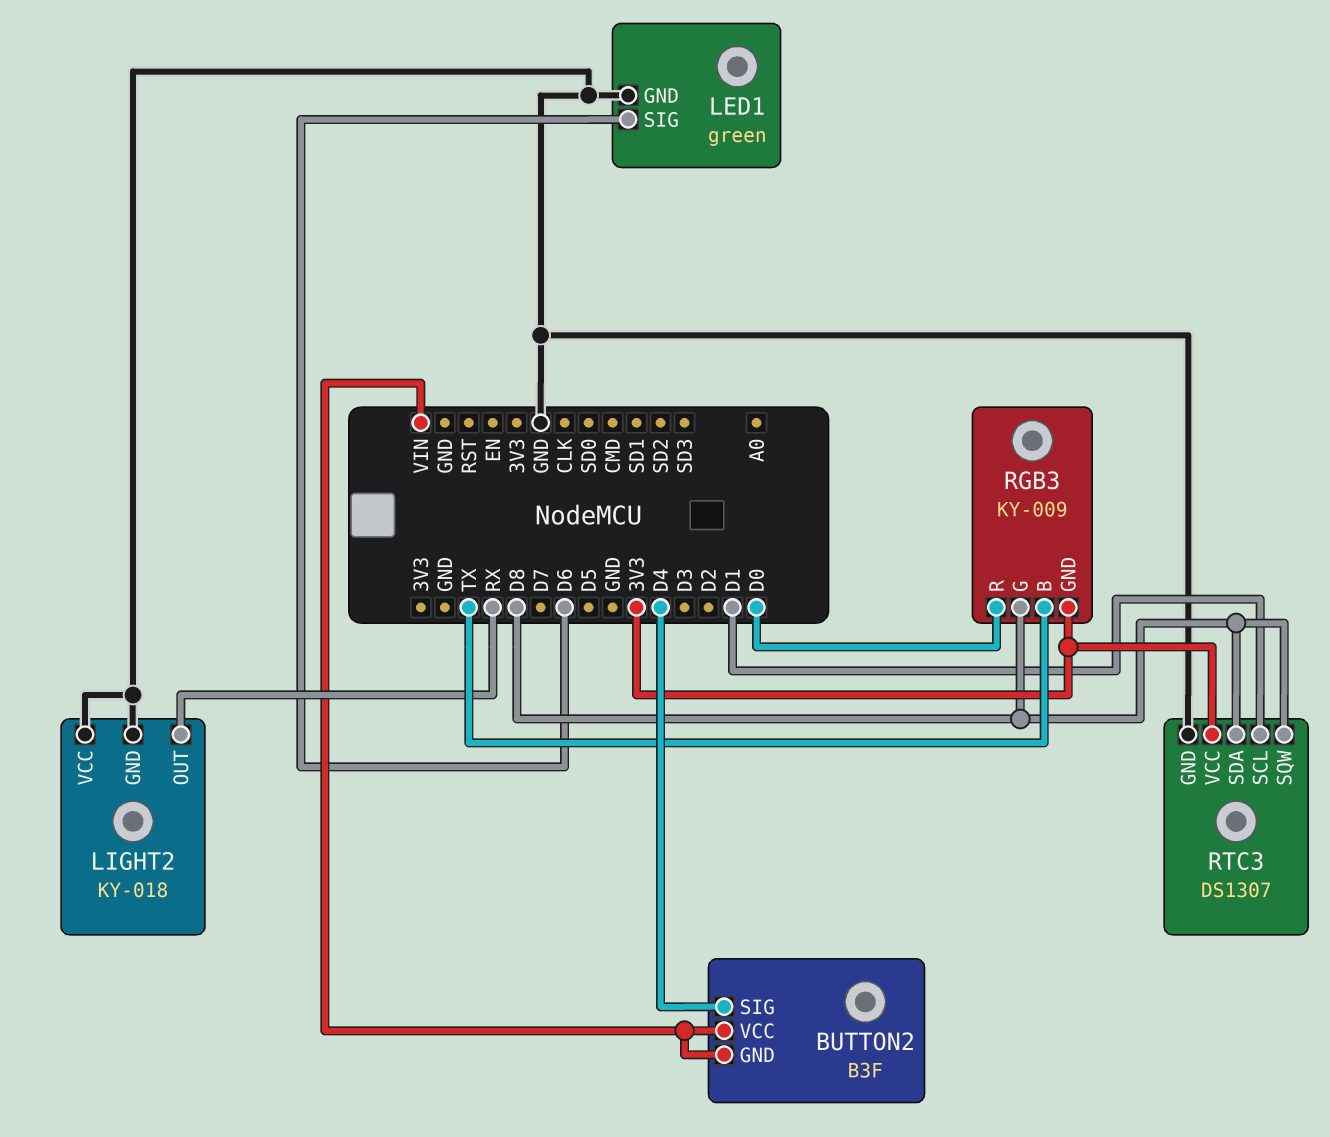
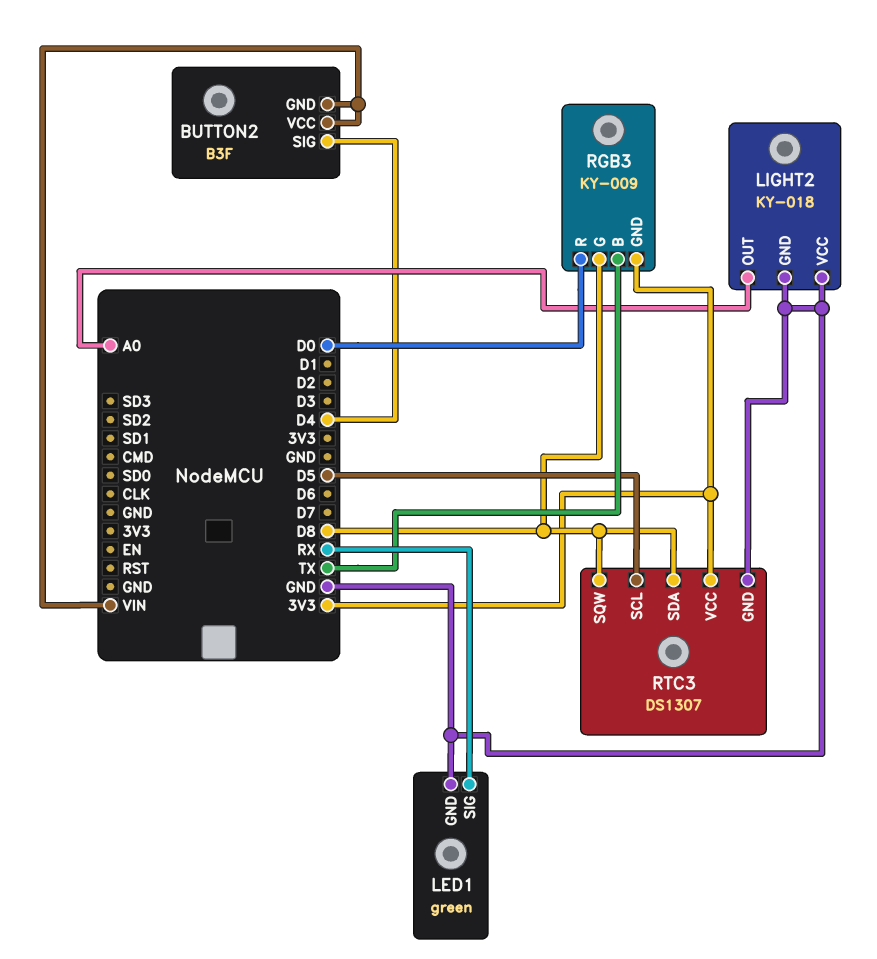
LED1 pin SIG: D6 -> RX
LIGHT2 pin OUT: RX -> A0
RTC3 pin SCL: D1 -> D5

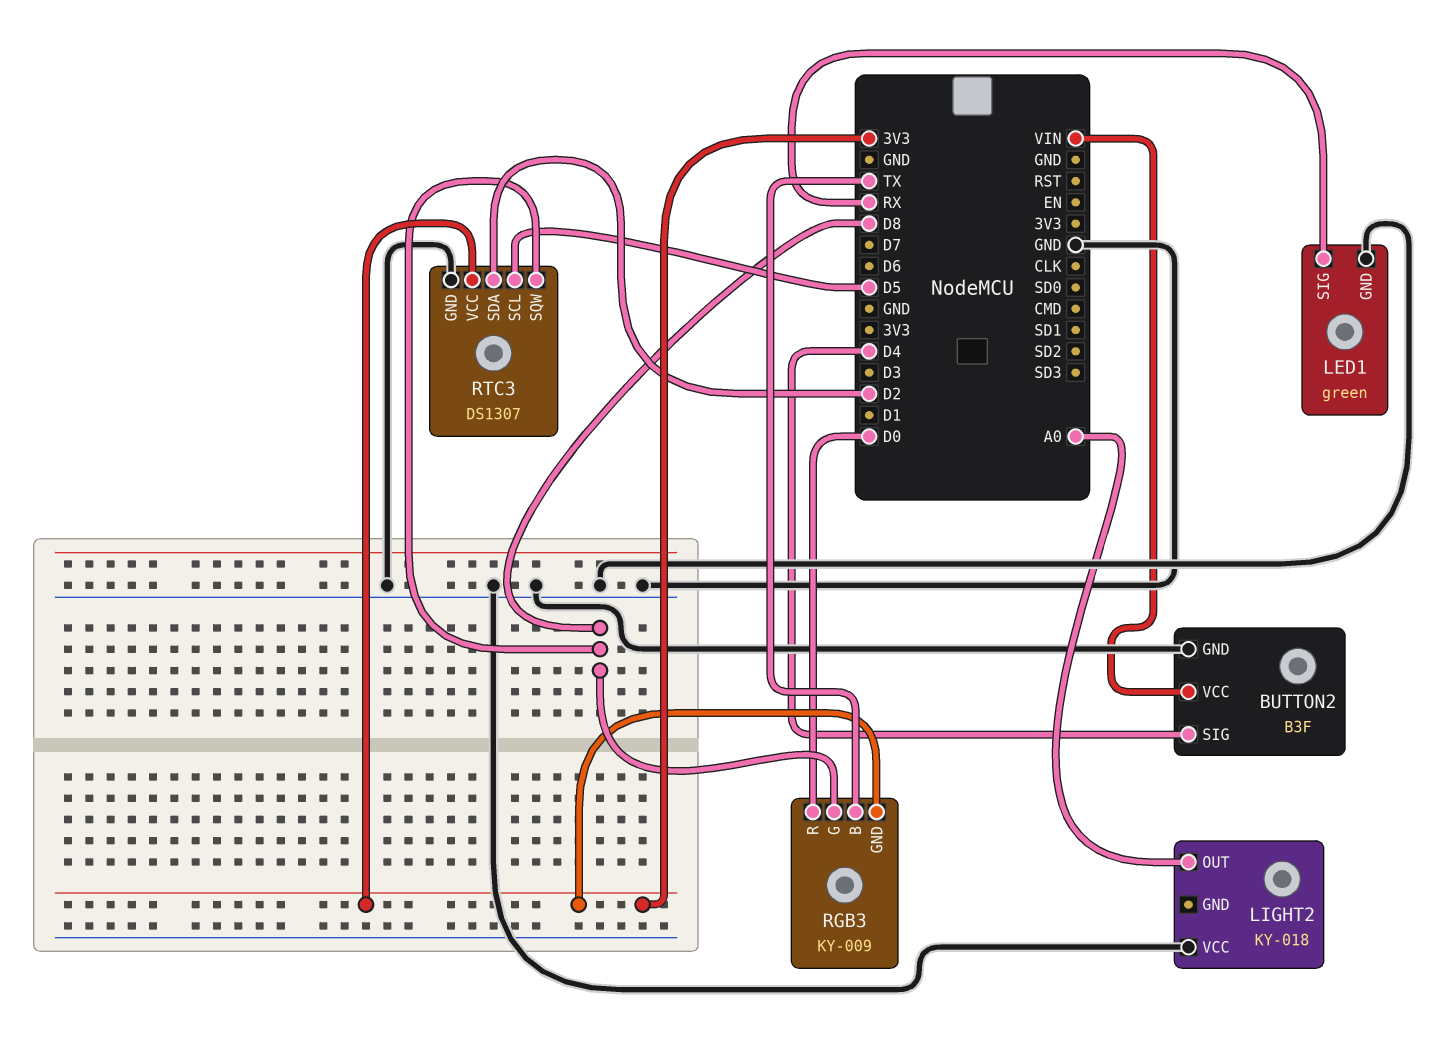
BUTTON2 pin GND: VIN -> GND
LIGHT2 pin GND: GND -> none
RTC3 pin SDA: D8 -> D2

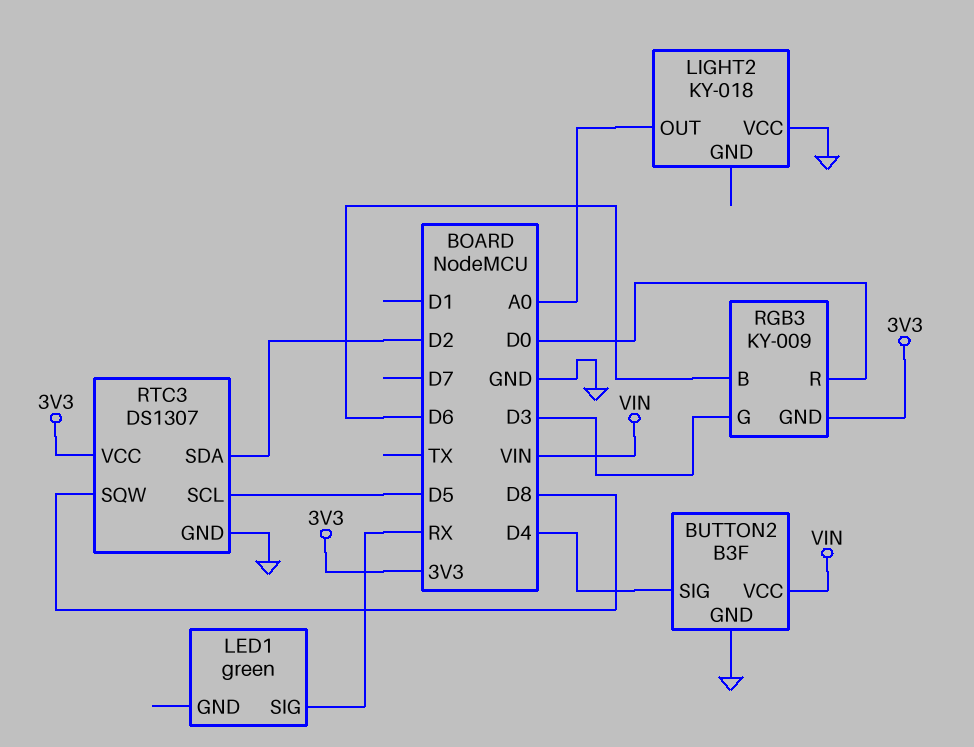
LED1 pin GND: GND -> none
RGB3 pin B: TX -> D6
RGB3 pin G: D8 -> D3

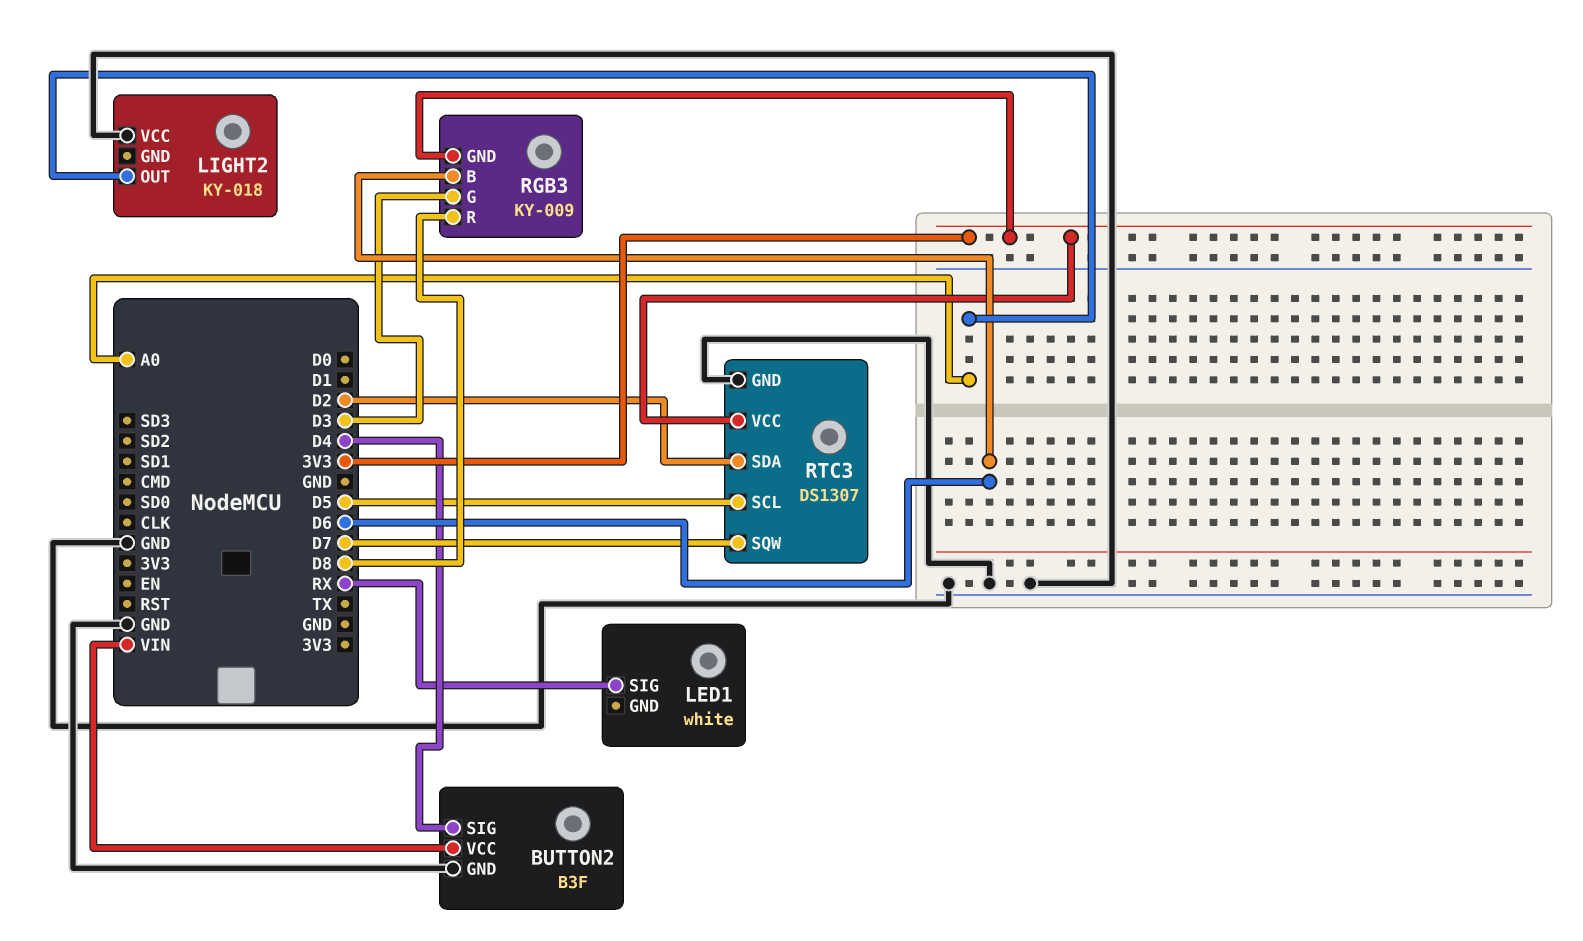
LED1: green -> white
RGB3 pin R: D0 -> D8
RTC3 pin SQW: D8 -> D7

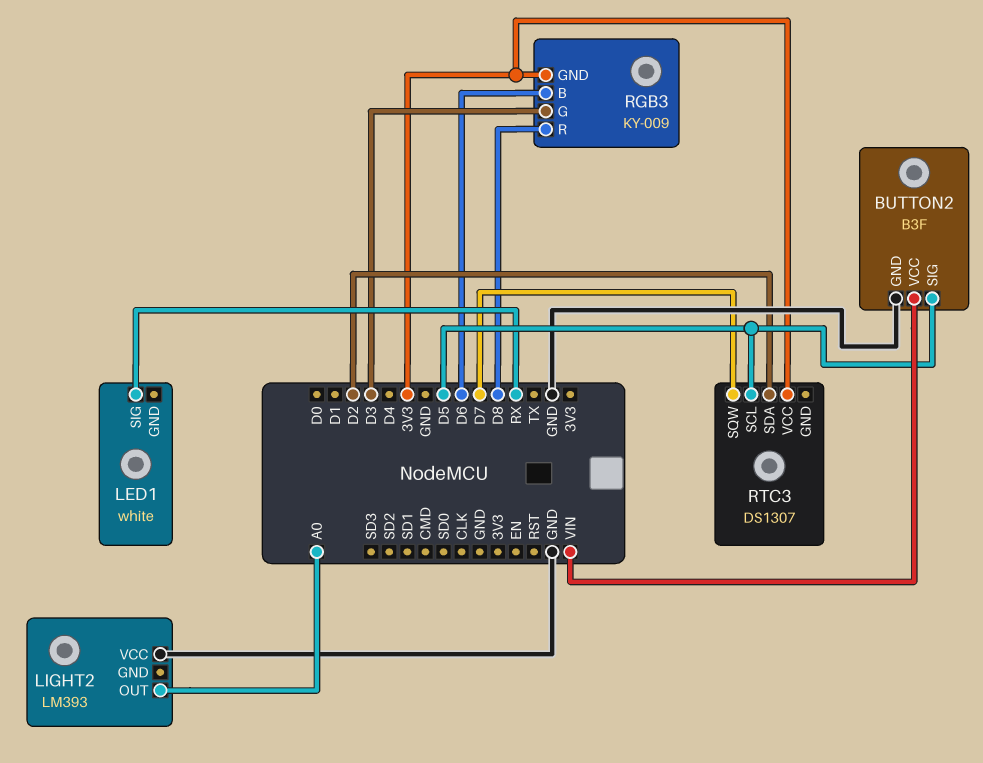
BUTTON2 pin SIG: D4 -> D5
LIGHT2: KY-018 -> LM393
RTC3 pin GND: GND -> none

